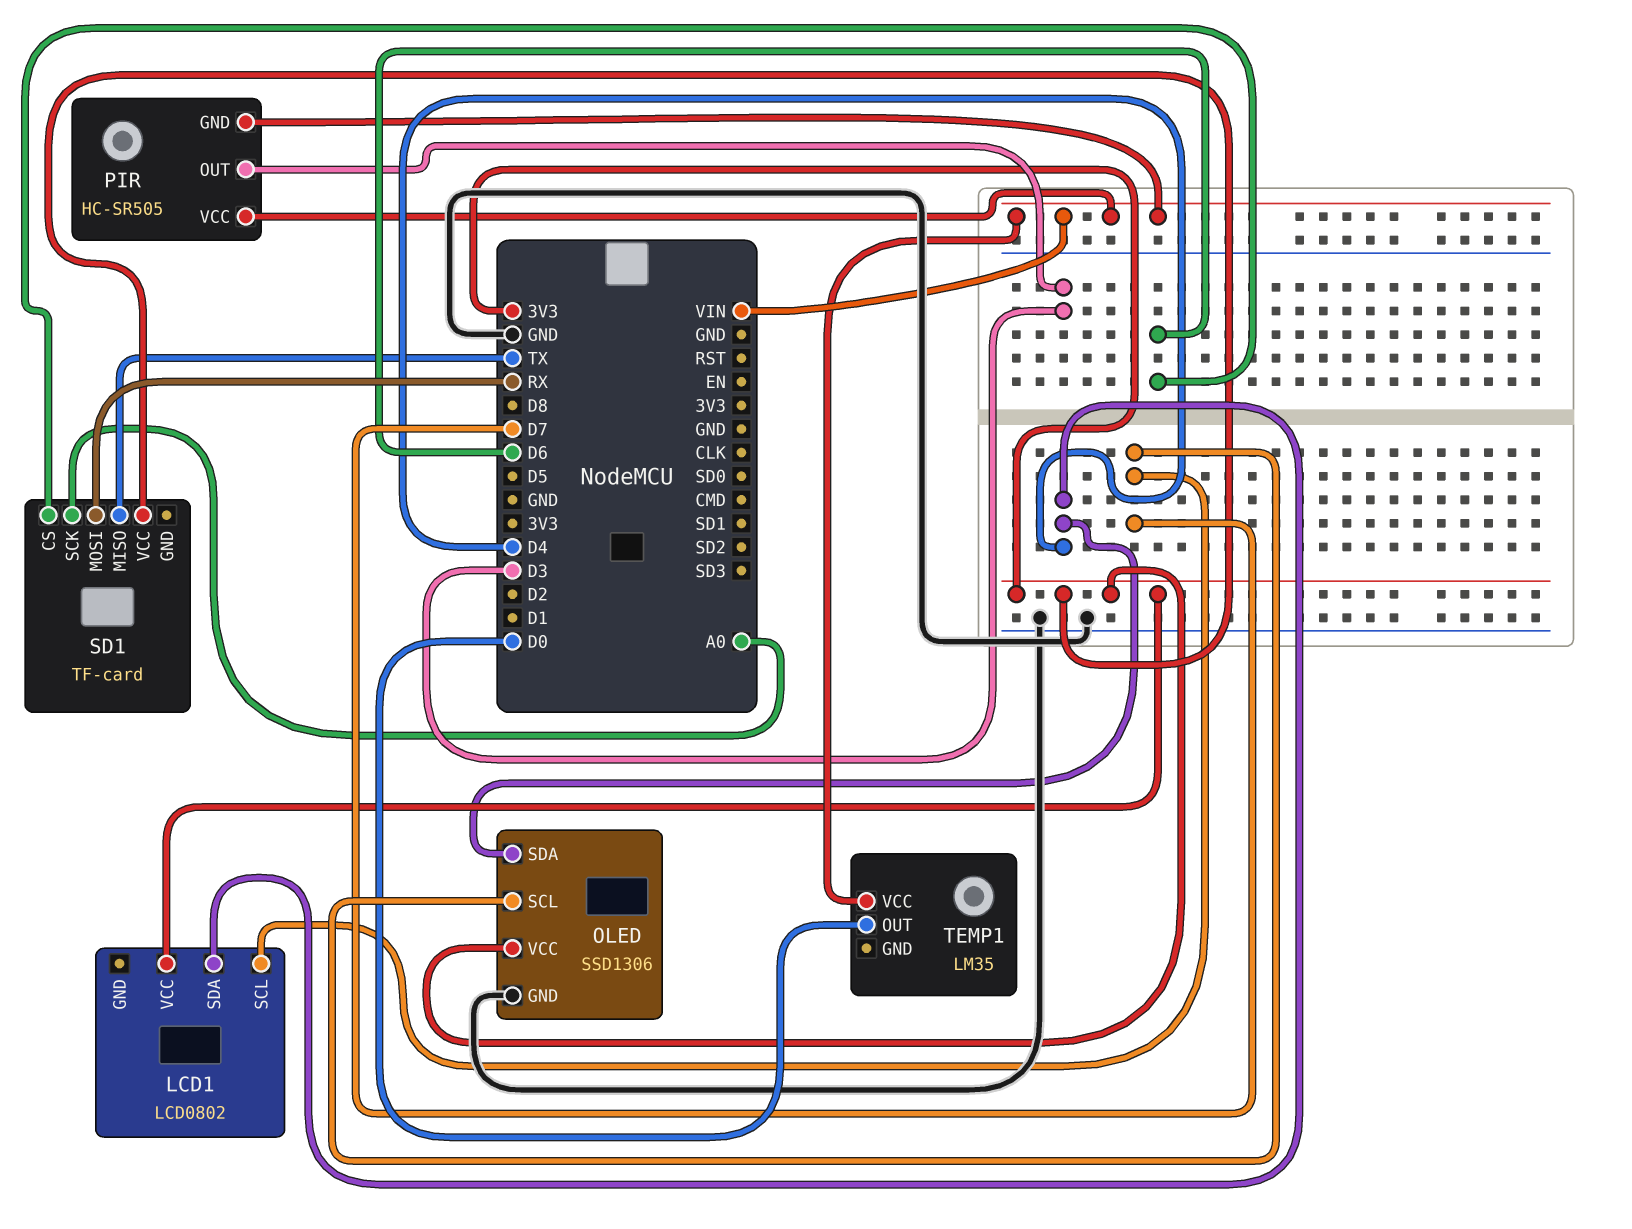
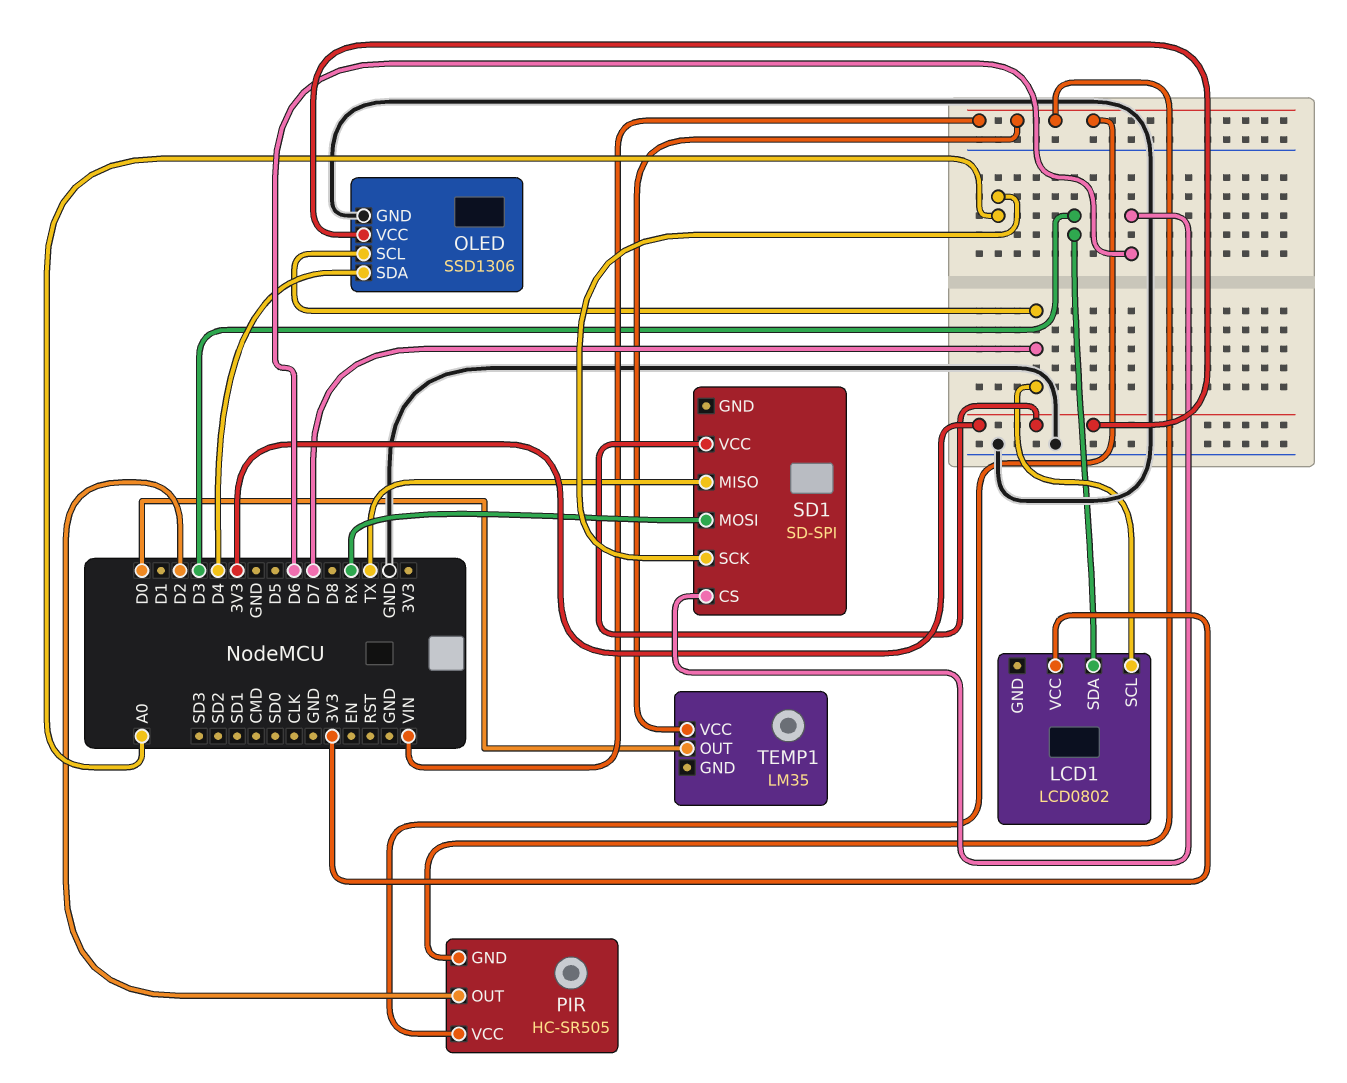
LCD1 pin SDA: D4 -> D3
PIR pin OUT: D3 -> D2
SD1: TF-card -> SD-SPI

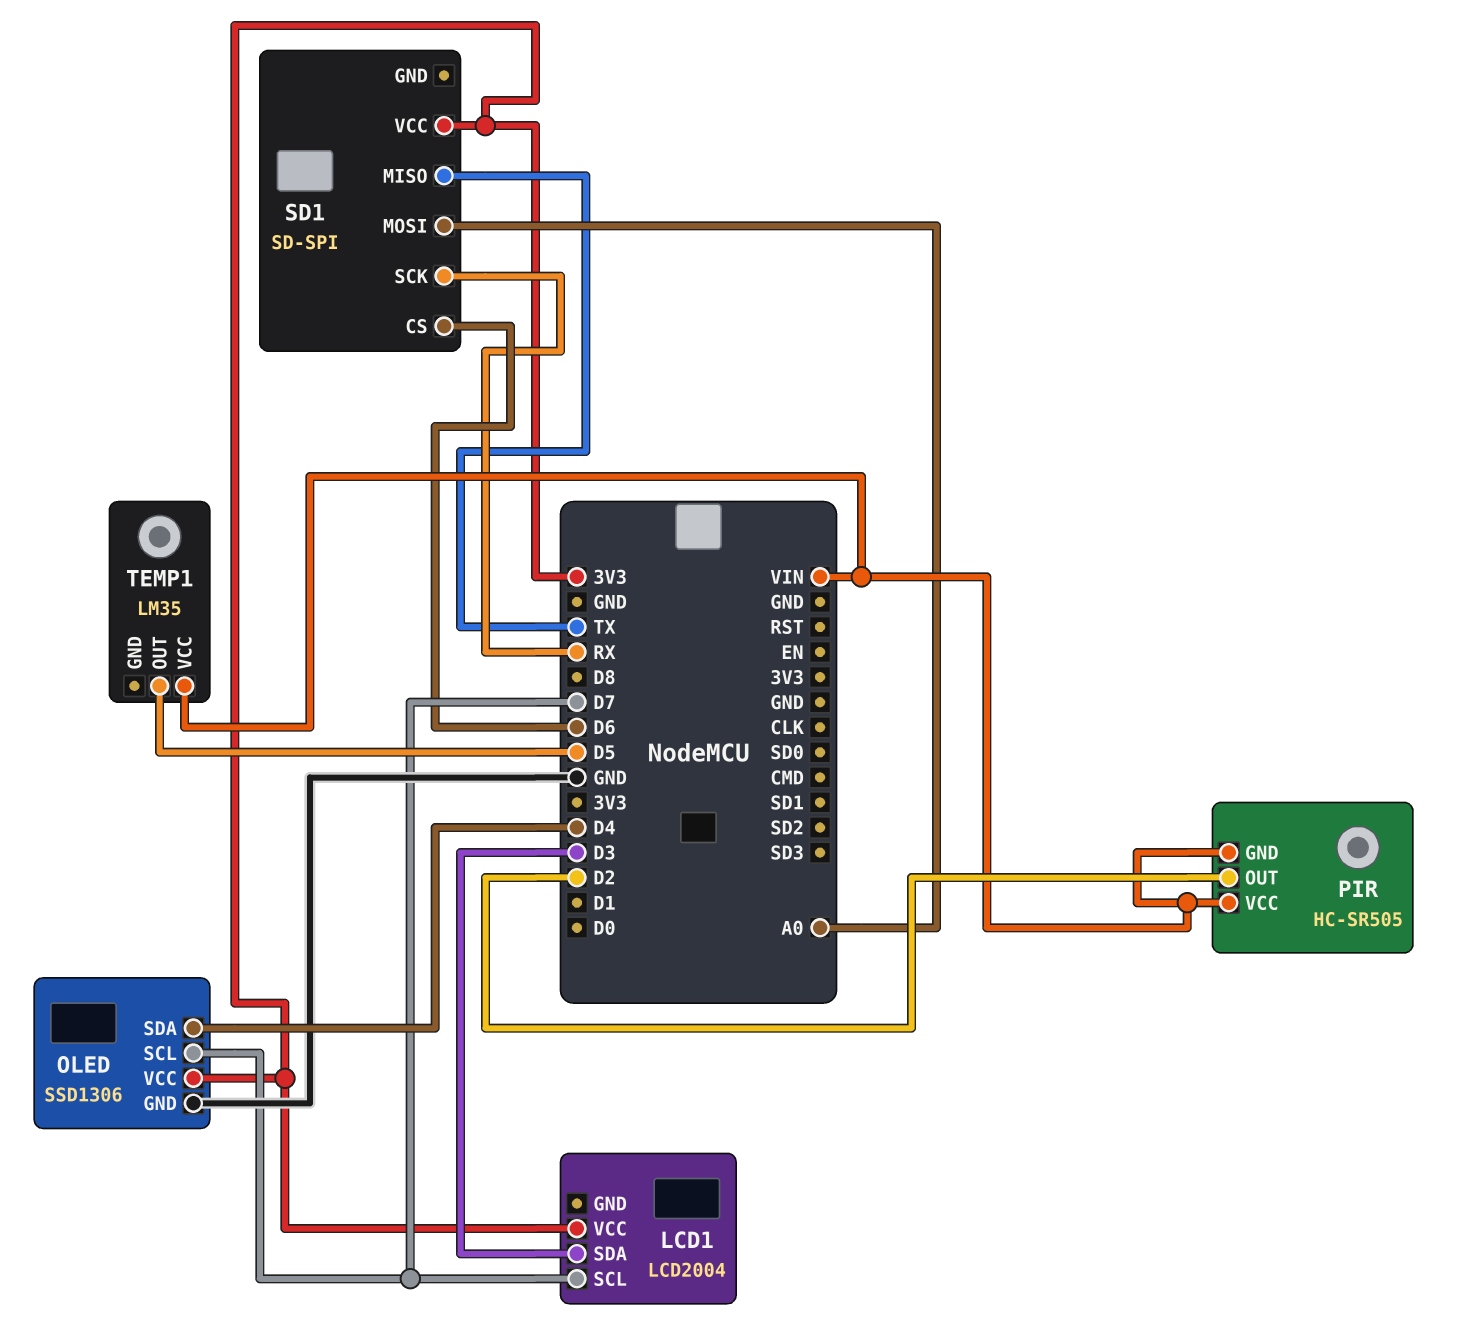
LCD1: LCD0802 -> LCD2004
SD1 pin MOSI: RX -> A0
SD1 pin SCK: A0 -> RX
TEMP1 pin OUT: D0 -> D5

